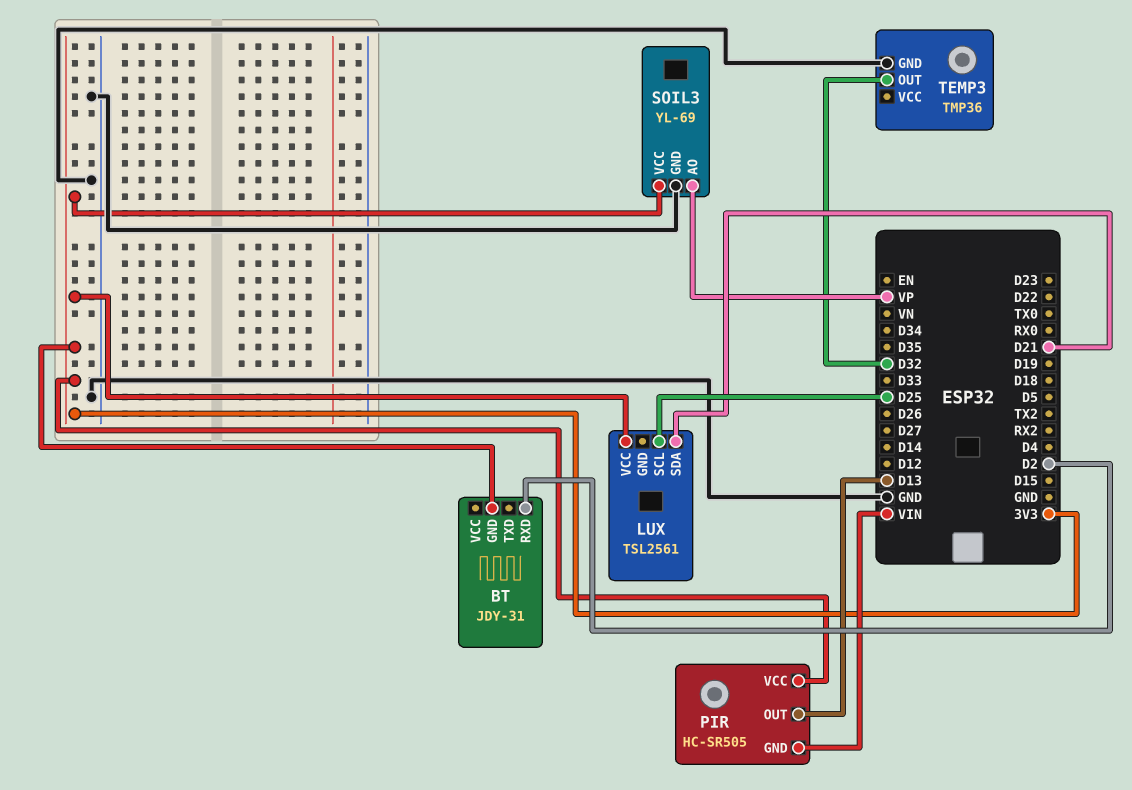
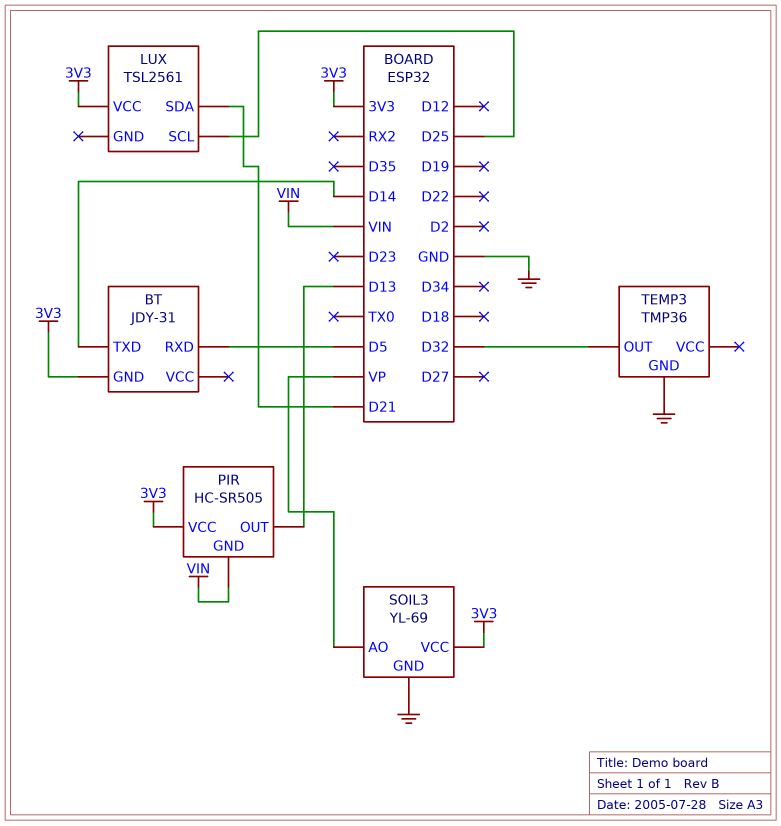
BT pin RXD: D2 -> D5
BT pin TXD: none -> D14

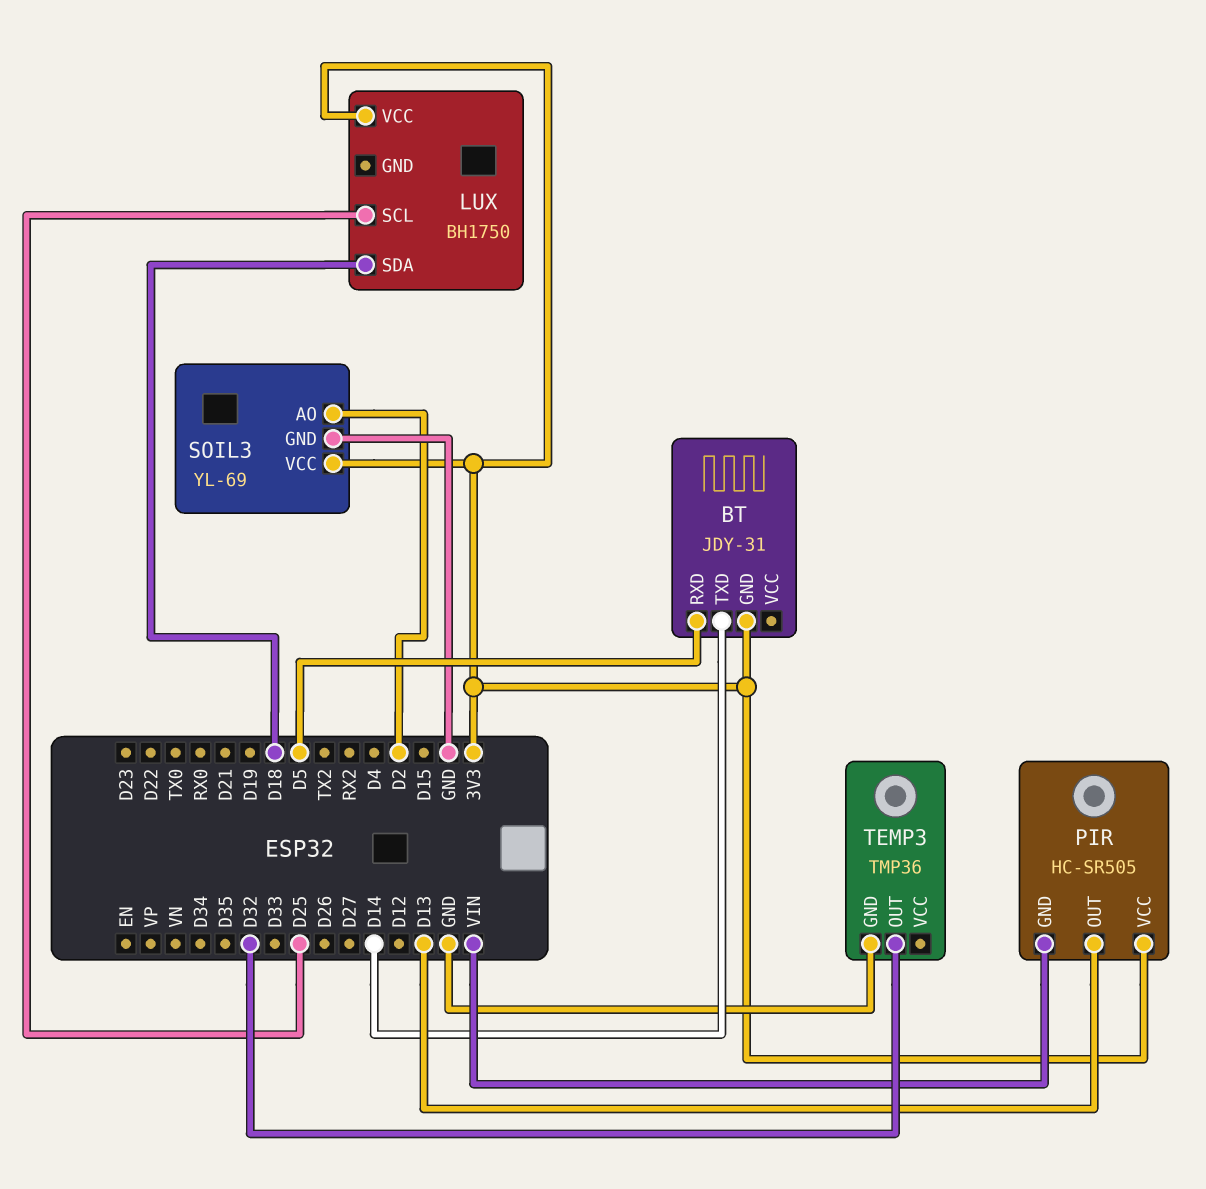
LUX: TSL2561 -> BH1750
LUX pin SDA: D21 -> D18
SOIL3 pin AO: VP -> D2

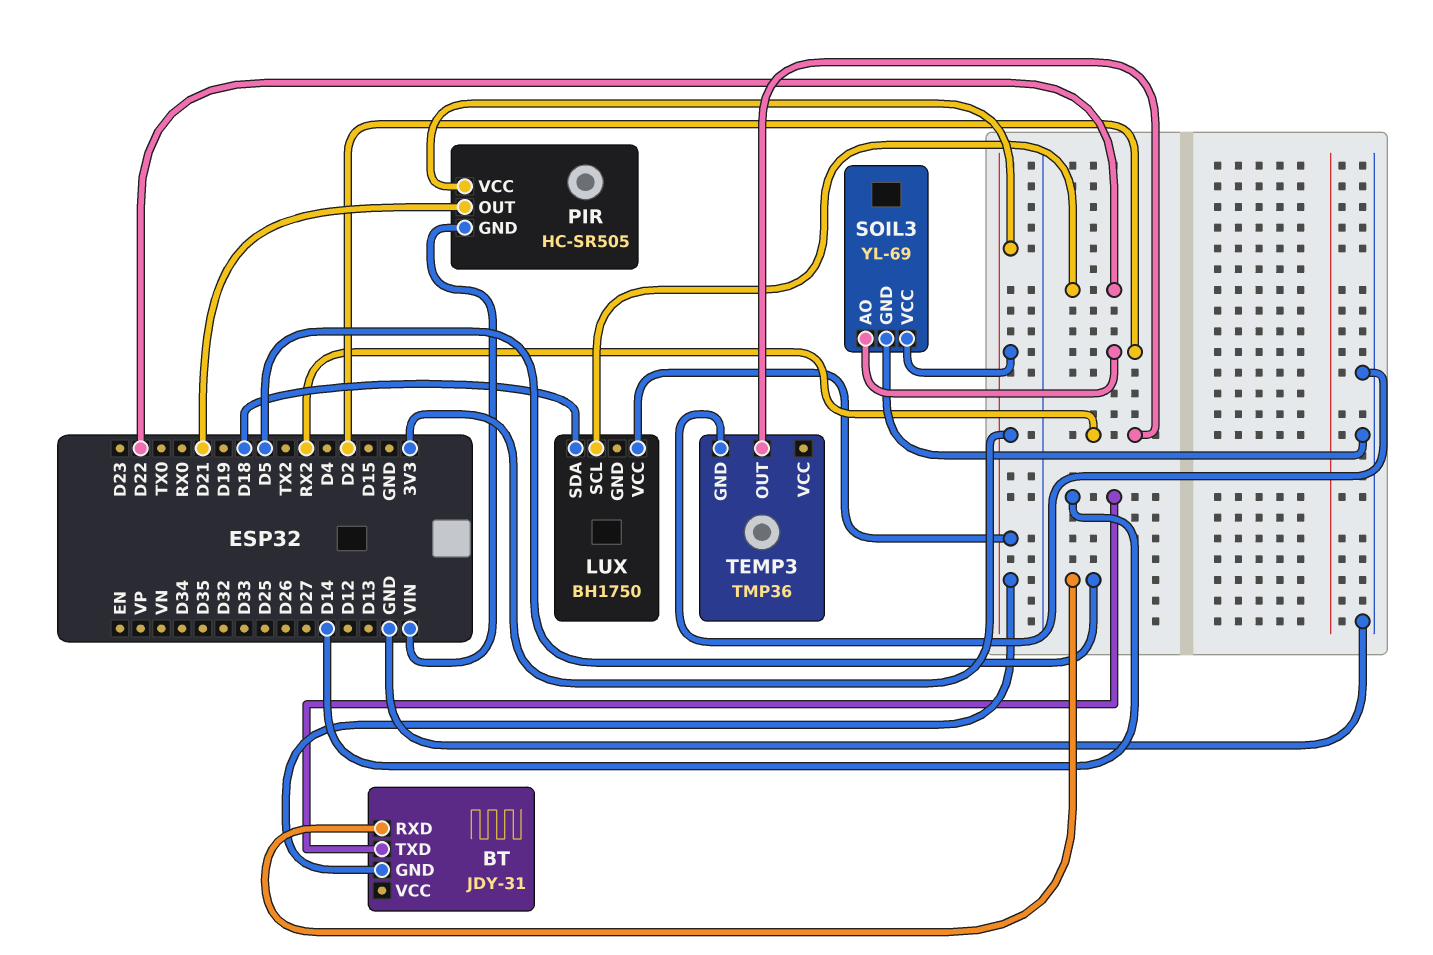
LUX pin SCL: D25 -> D22
PIR pin OUT: D13 -> D21
TEMP3 pin OUT: D32 -> RX2

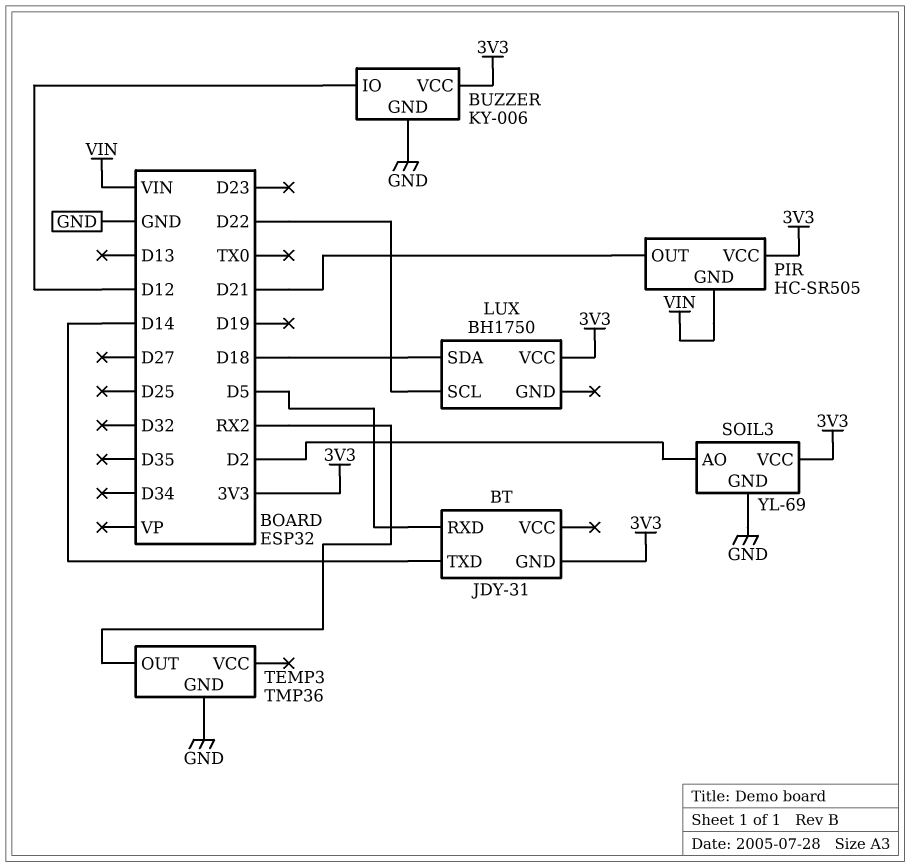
BUZZER: none -> KY-006
BUZZER pin GND: none -> GND
BUZZER pin IO: none -> D12
BUZZER pin VCC: none -> 3V3

